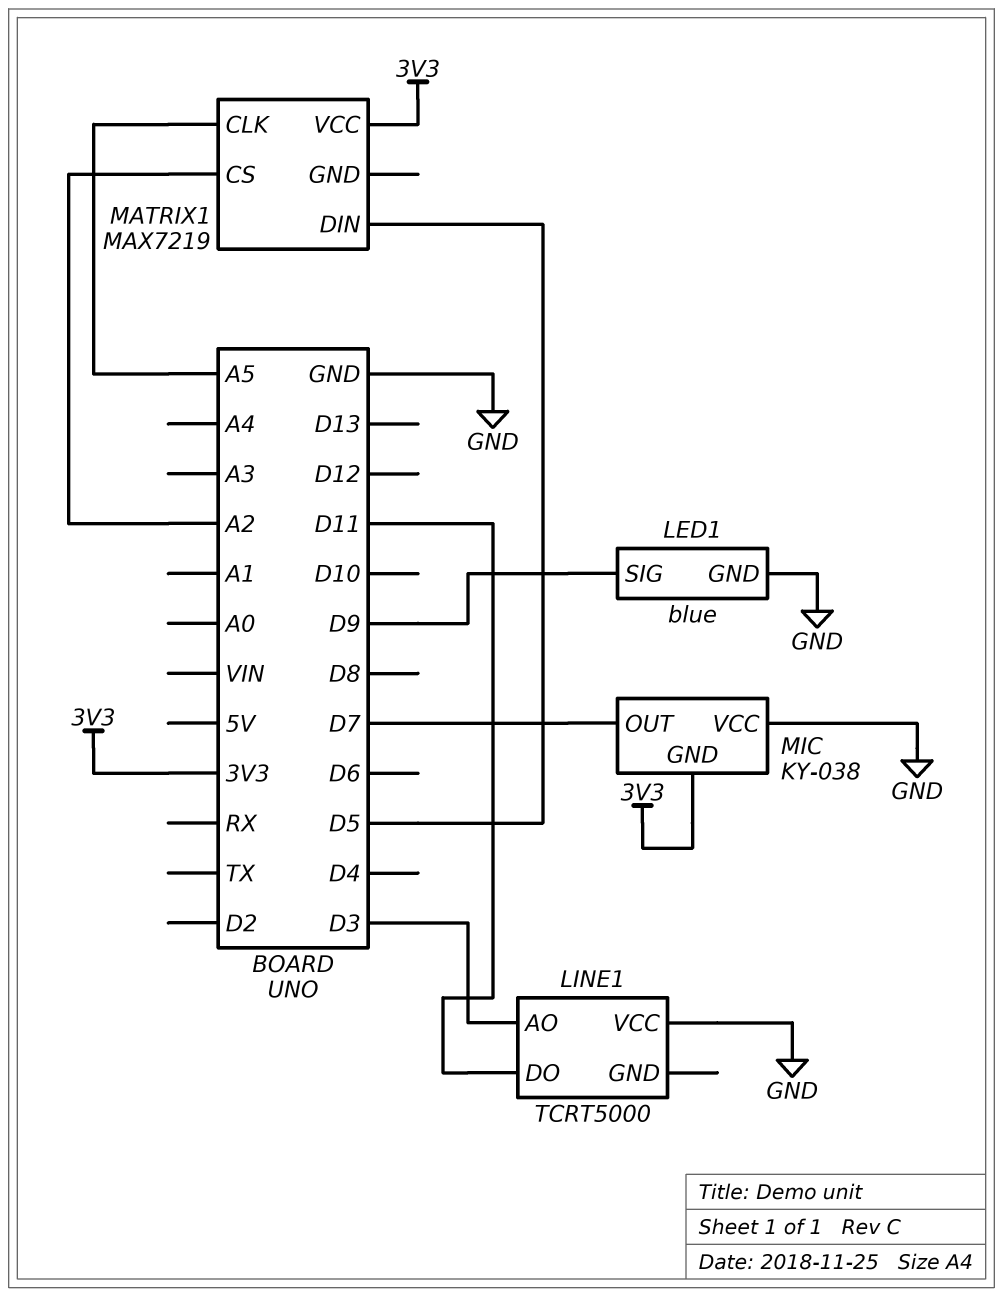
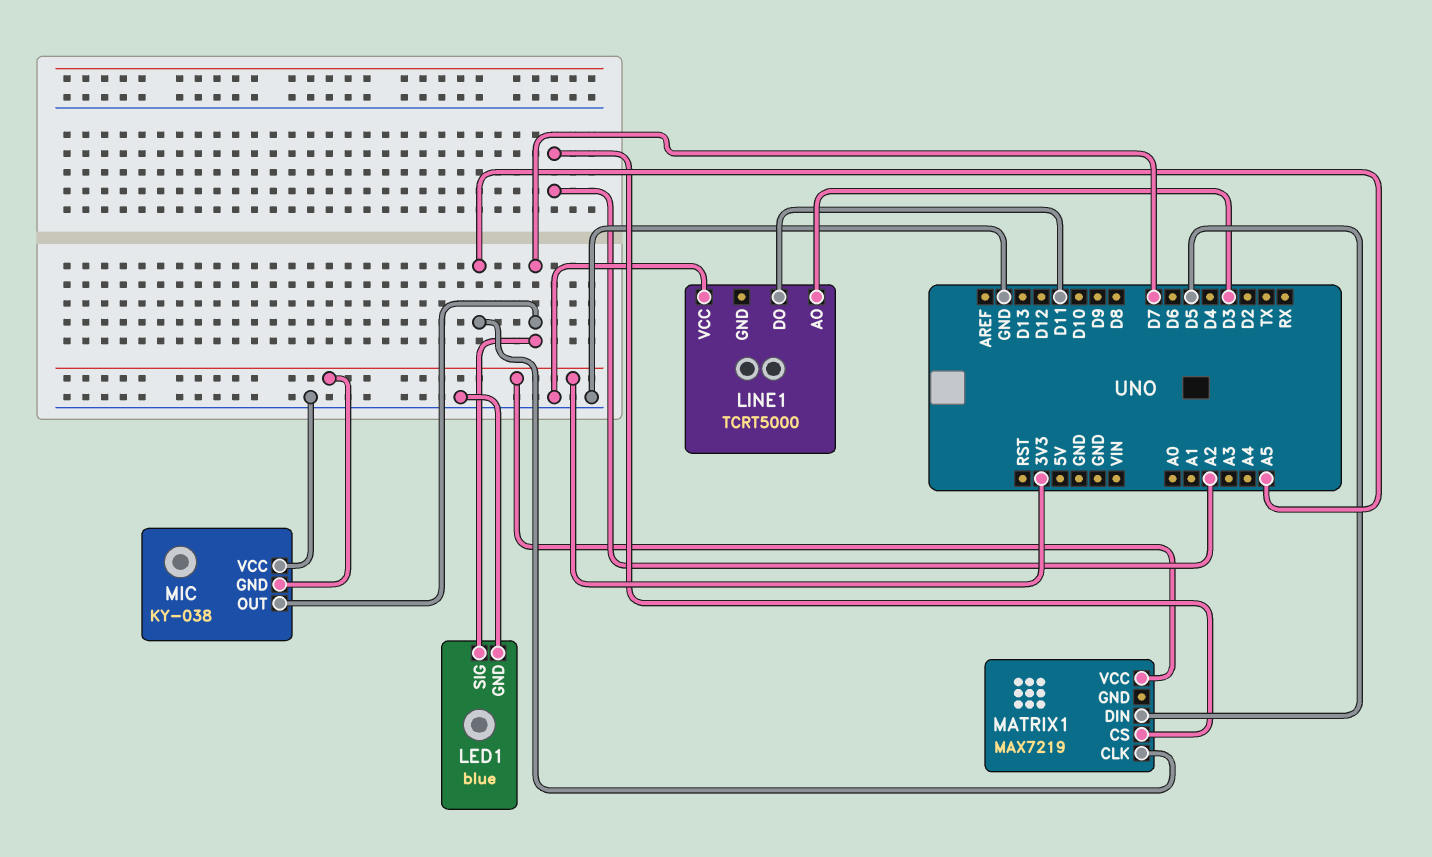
LED1 pin SIG: D9 -> D7

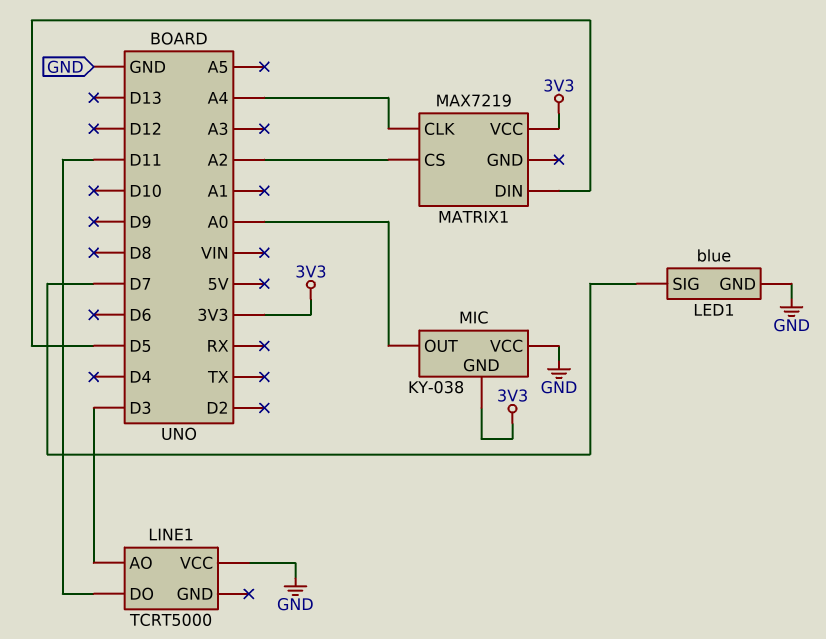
MATRIX1 pin CLK: A5 -> A4
MIC pin OUT: D7 -> A0

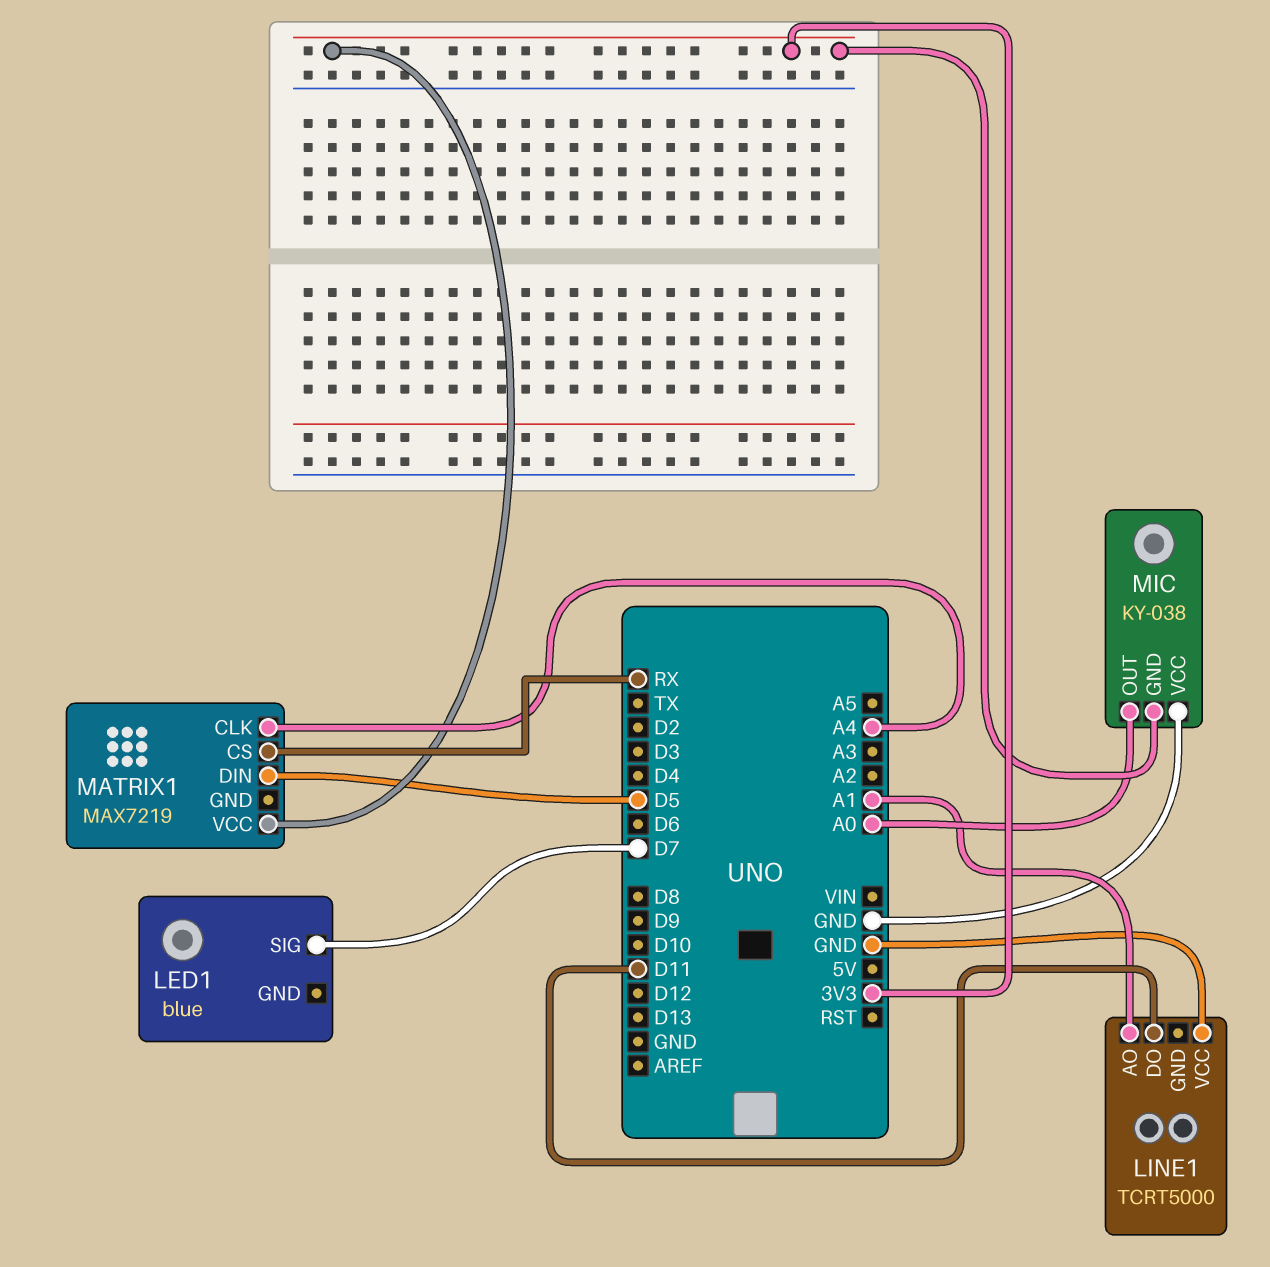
LED1 pin GND: GND -> none
LINE1 pin AO: D3 -> A1
MATRIX1 pin CS: A2 -> RX

